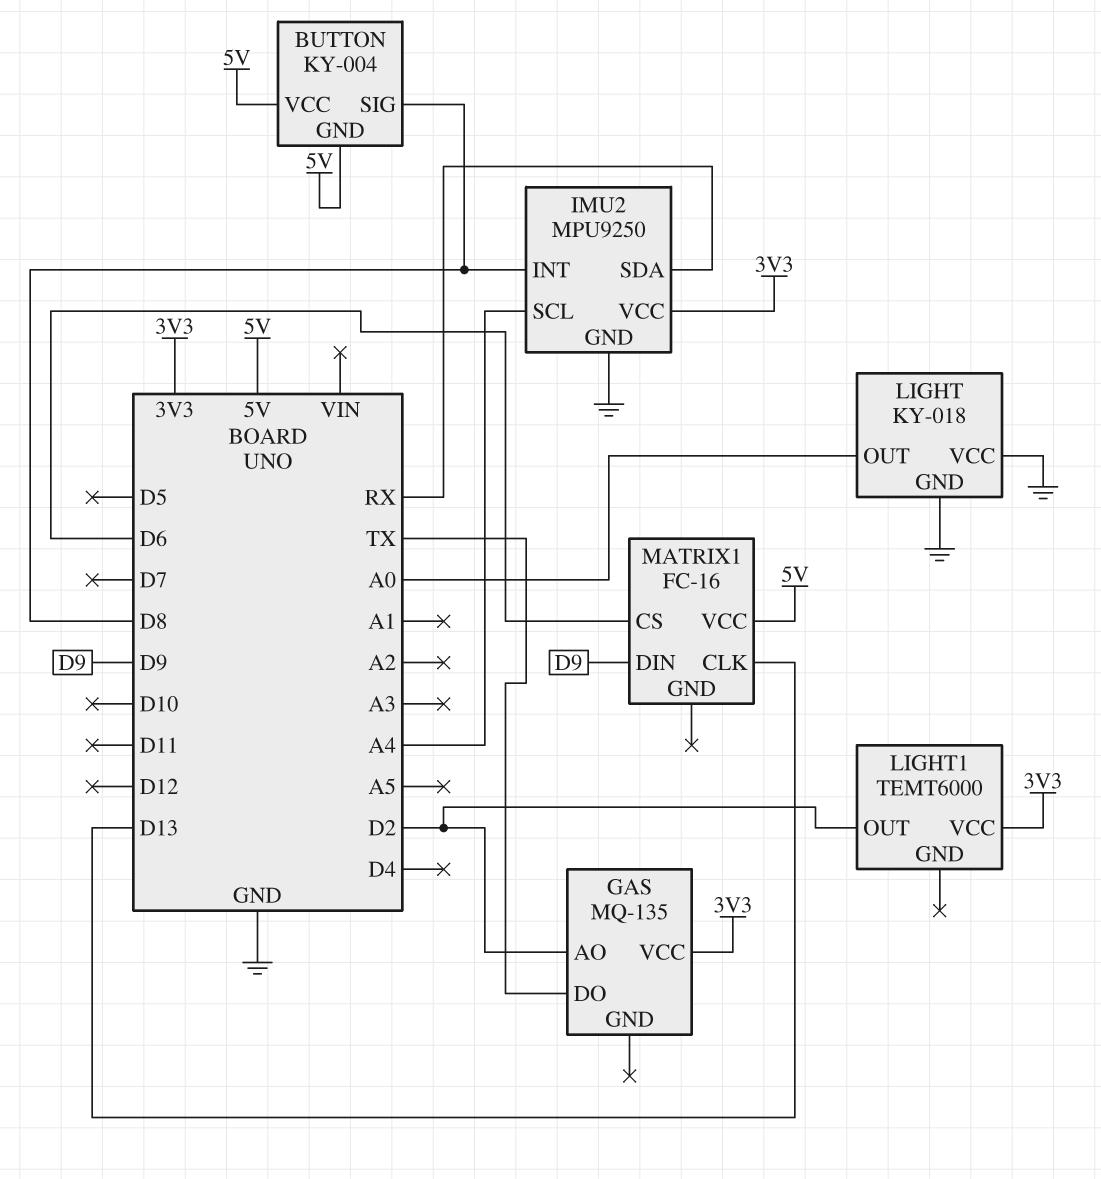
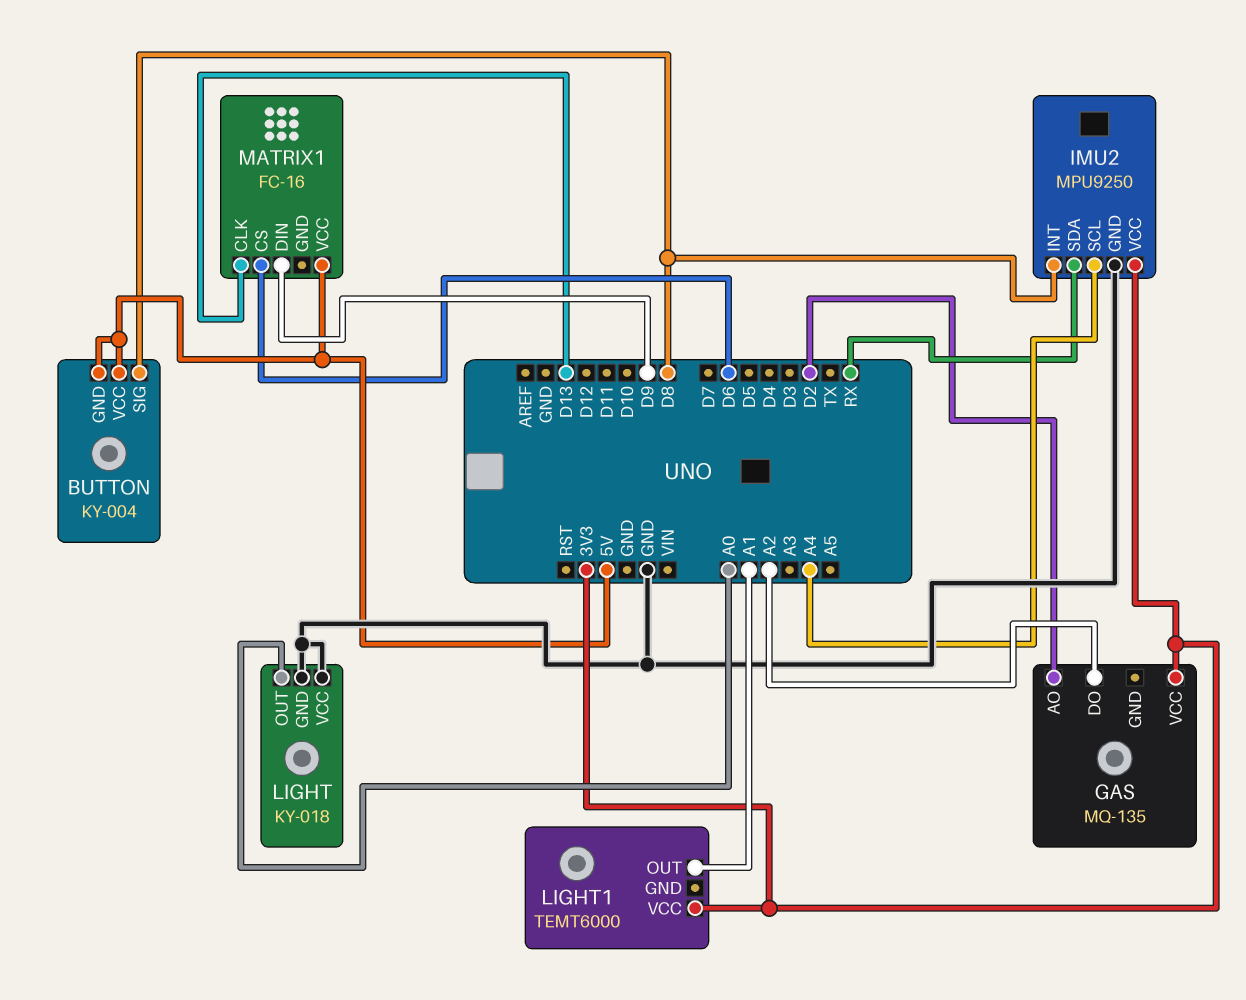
GAS pin DO: TX -> A2
LIGHT1 pin OUT: D2 -> A1

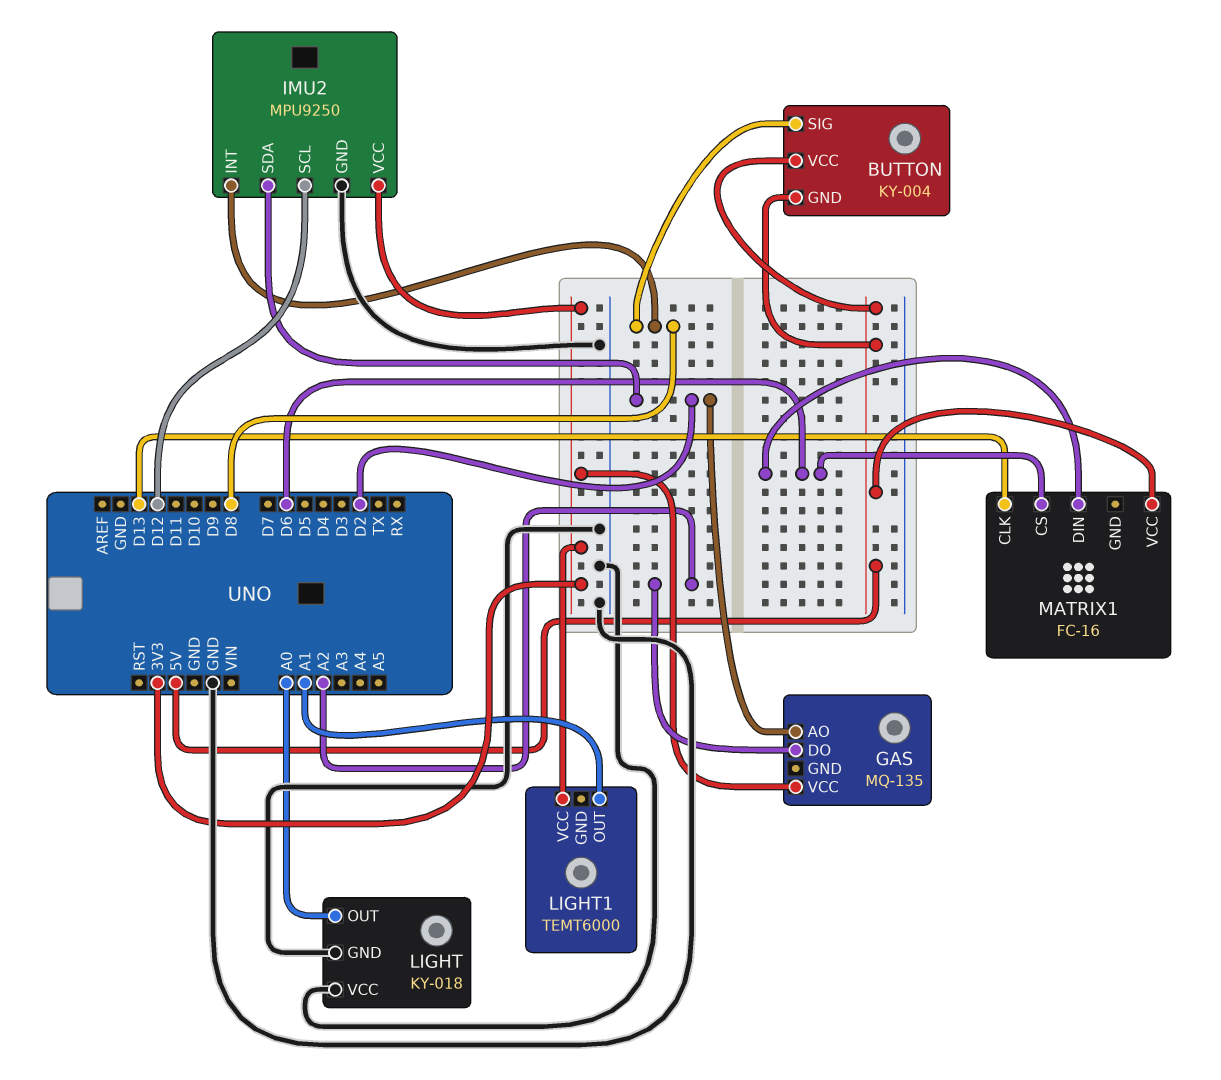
IMU2 pin SCL: A4 -> D12
IMU2 pin SDA: RX -> D2
MATRIX1 pin DIN: D9 -> D6

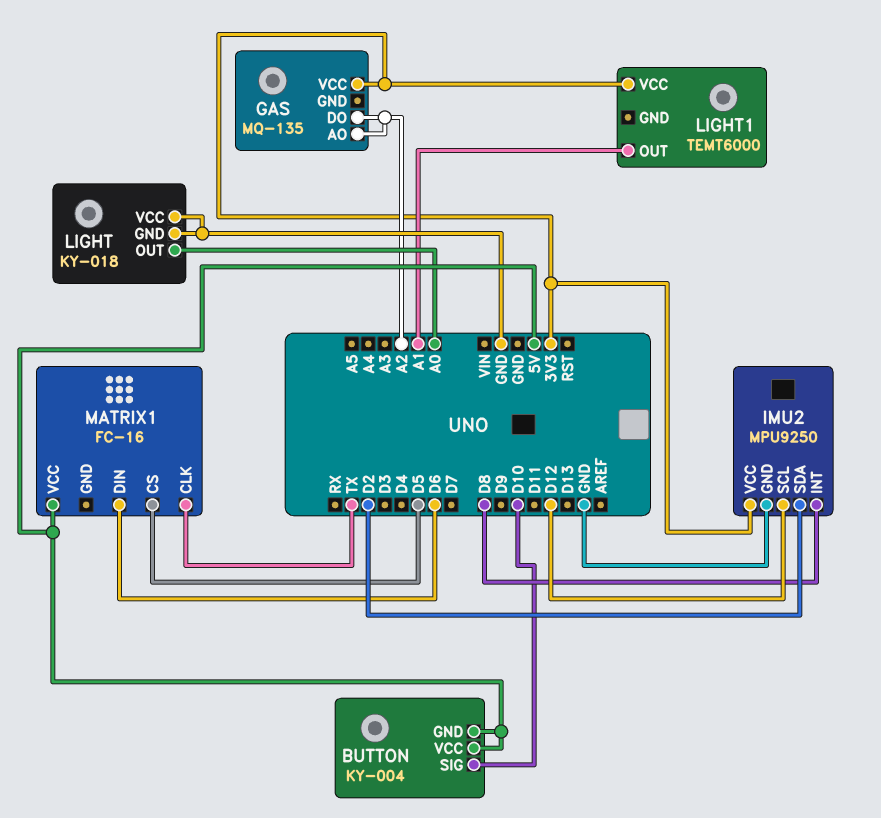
BUTTON pin SIG: D8 -> D10
GAS pin AO: D2 -> A2
MATRIX1 pin CLK: D13 -> TX
MATRIX1 pin CS: D6 -> D5

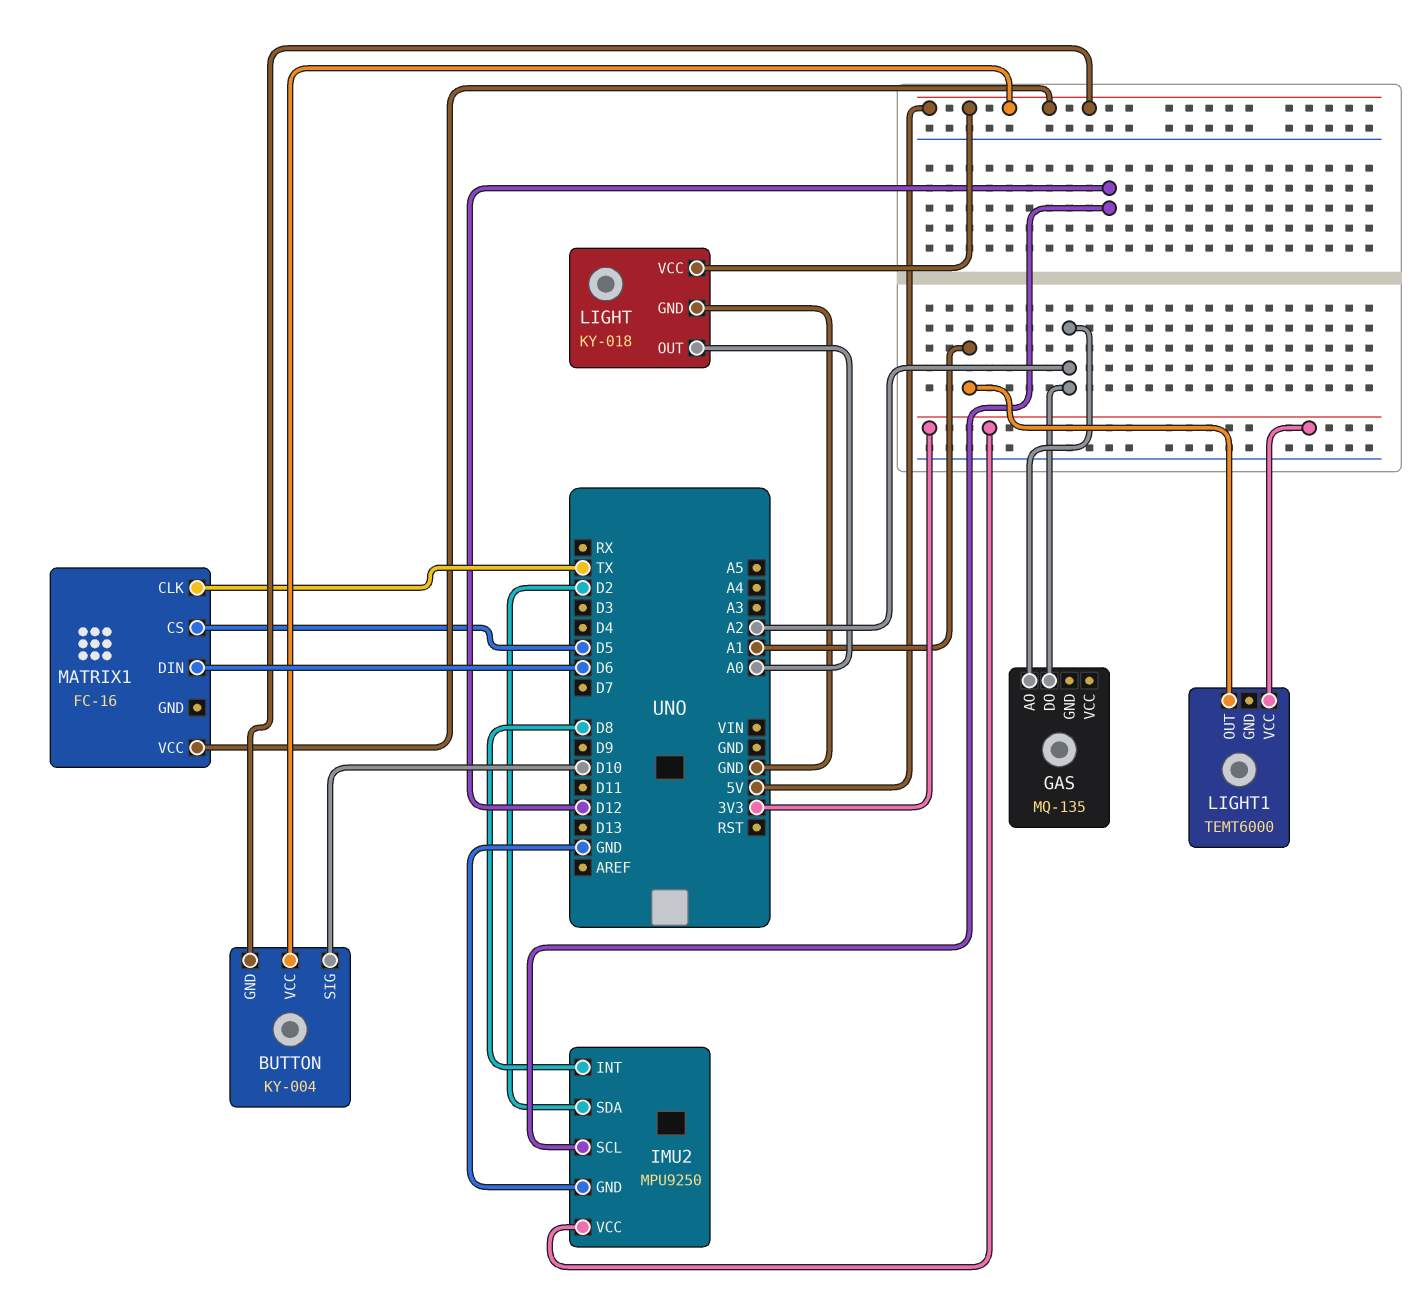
GAS pin VCC: 3V3 -> none
LIGHT pin VCC: GND -> 5V

